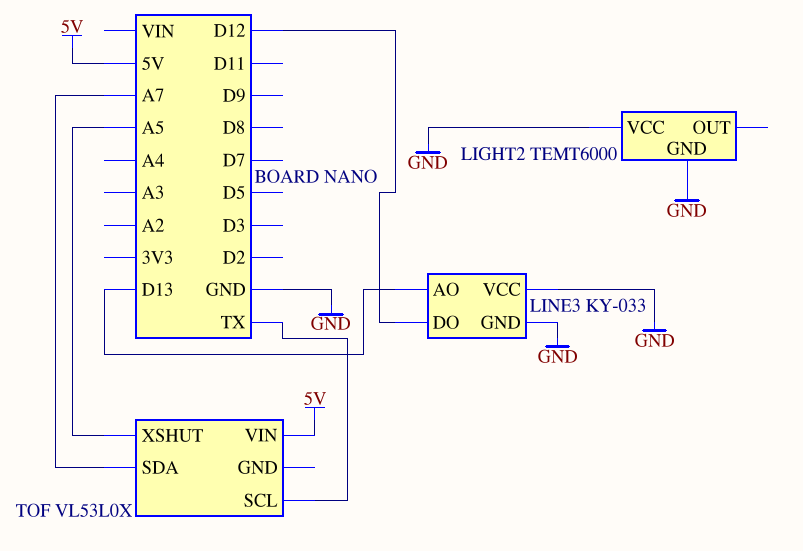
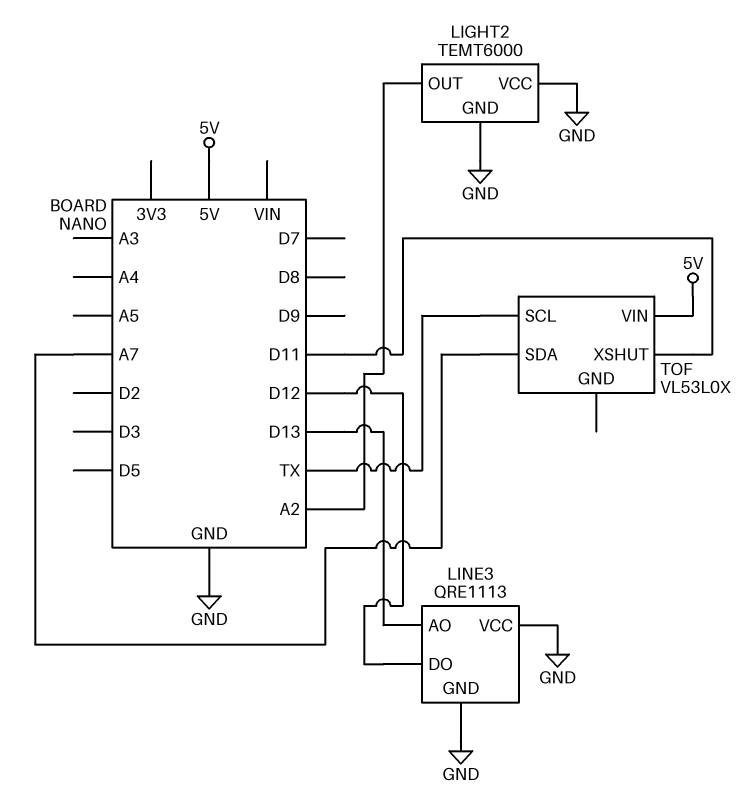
LIGHT2 pin OUT: none -> A2
LINE3: KY-033 -> QRE1113
TOF pin XSHUT: A5 -> D11

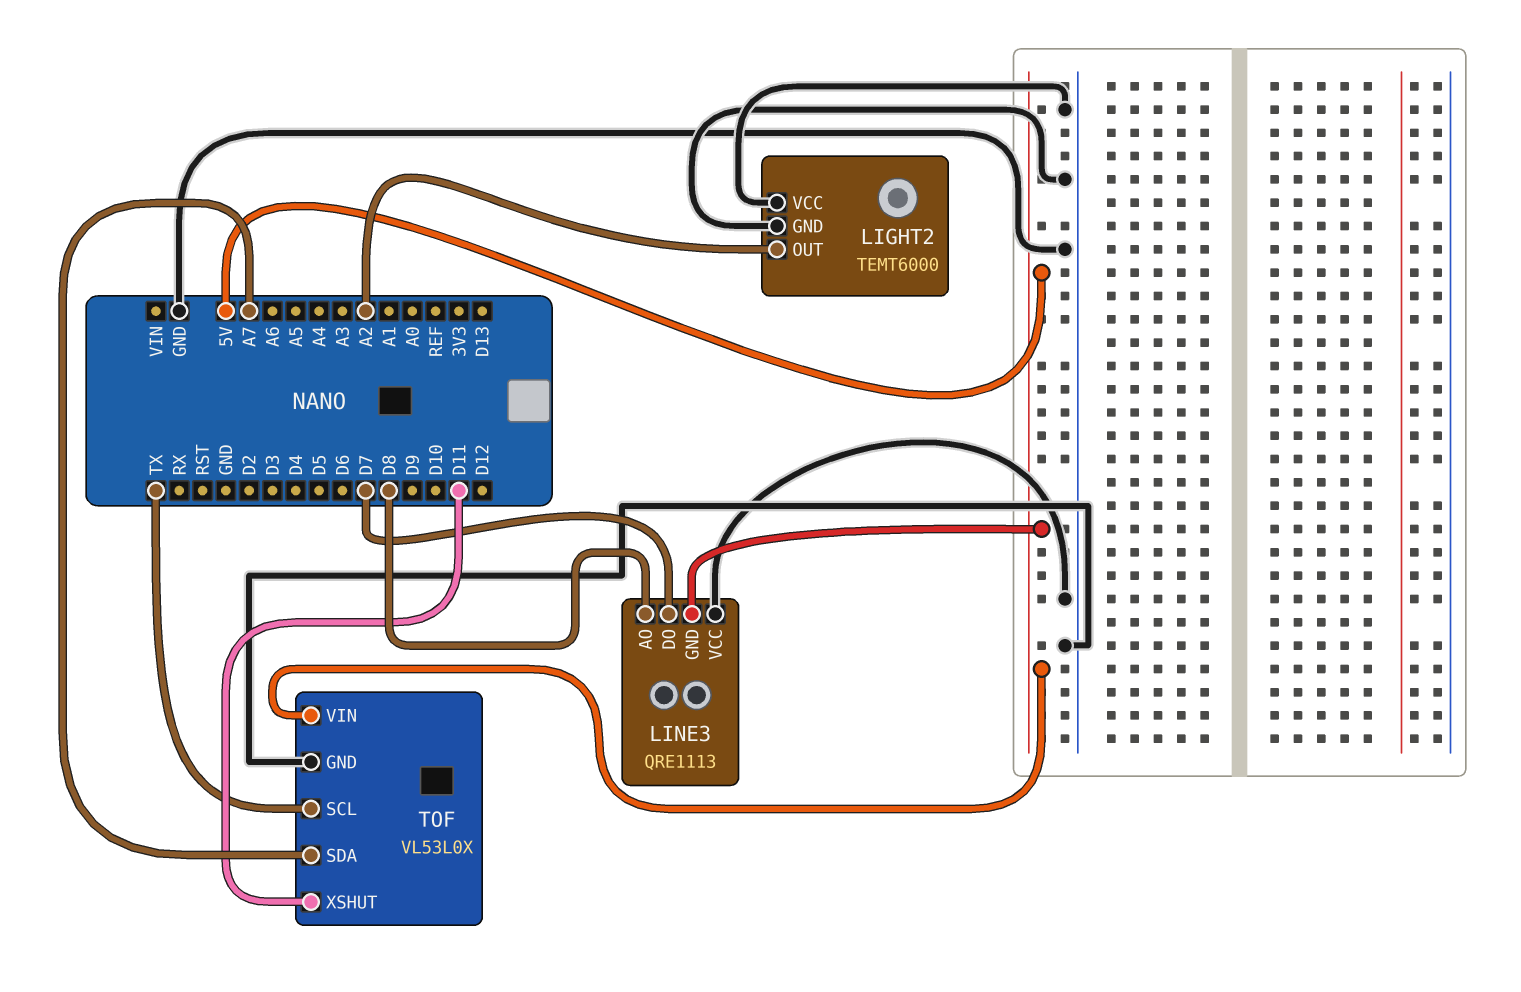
LINE3 pin AO: D13 -> D8
LINE3 pin DO: D12 -> D7
LINE3 pin GND: GND -> 5V
TOF pin GND: none -> GND

